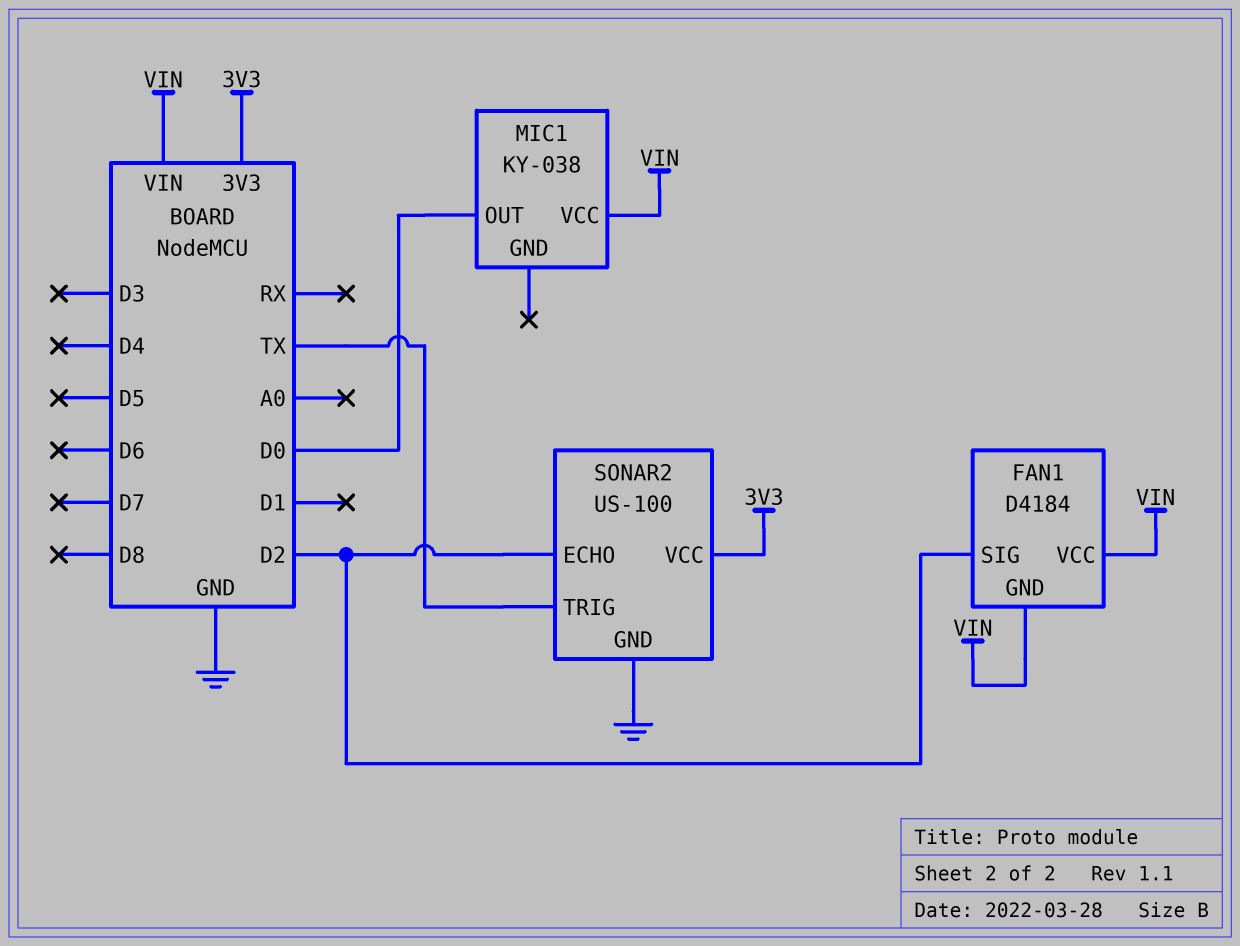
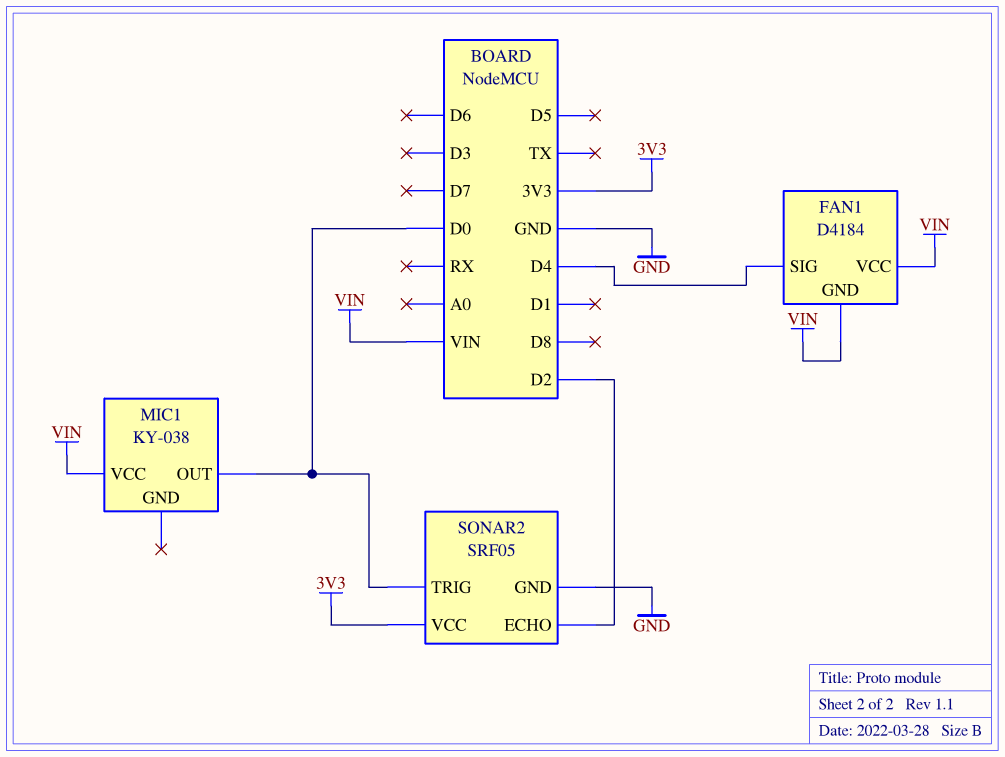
FAN1 pin SIG: D2 -> D4
SONAR2: US-100 -> SRF05
SONAR2 pin TRIG: TX -> D0

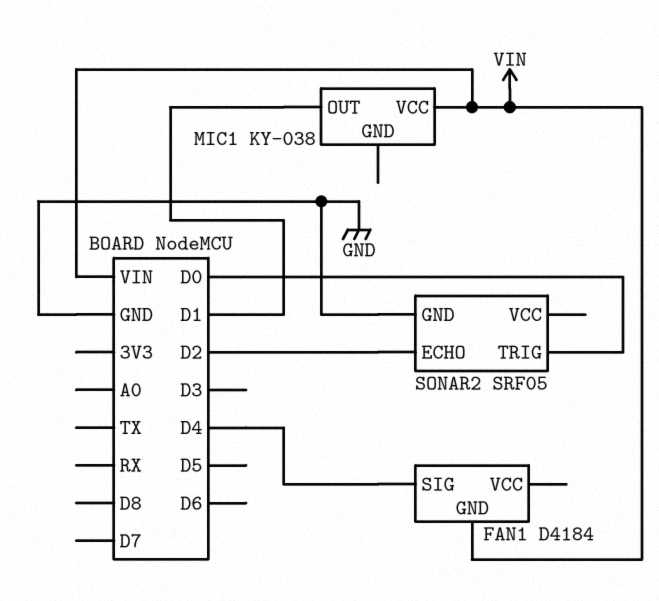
FAN1 pin VCC: VIN -> none
MIC1 pin OUT: D0 -> D1
SONAR2 pin VCC: 3V3 -> none

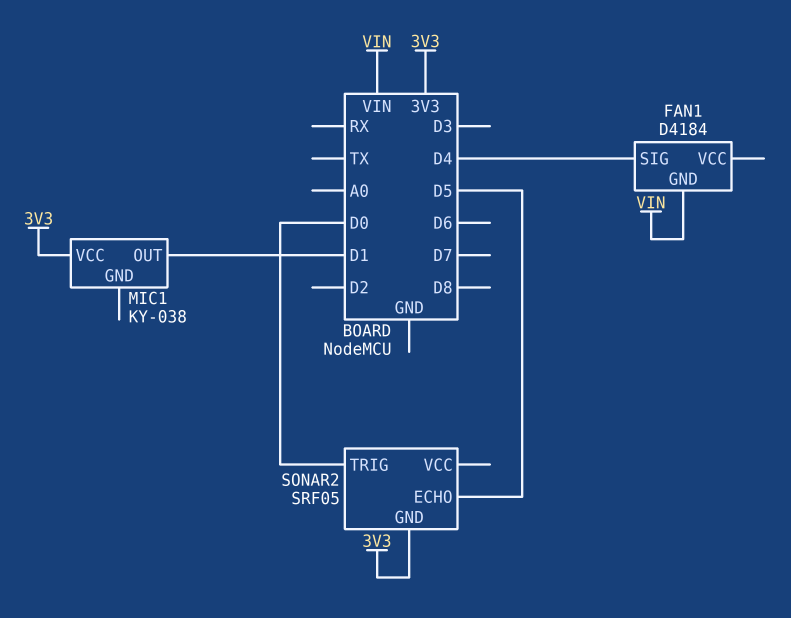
MIC1 pin VCC: VIN -> 3V3
SONAR2 pin ECHO: D2 -> D5
SONAR2 pin GND: GND -> 3V3

